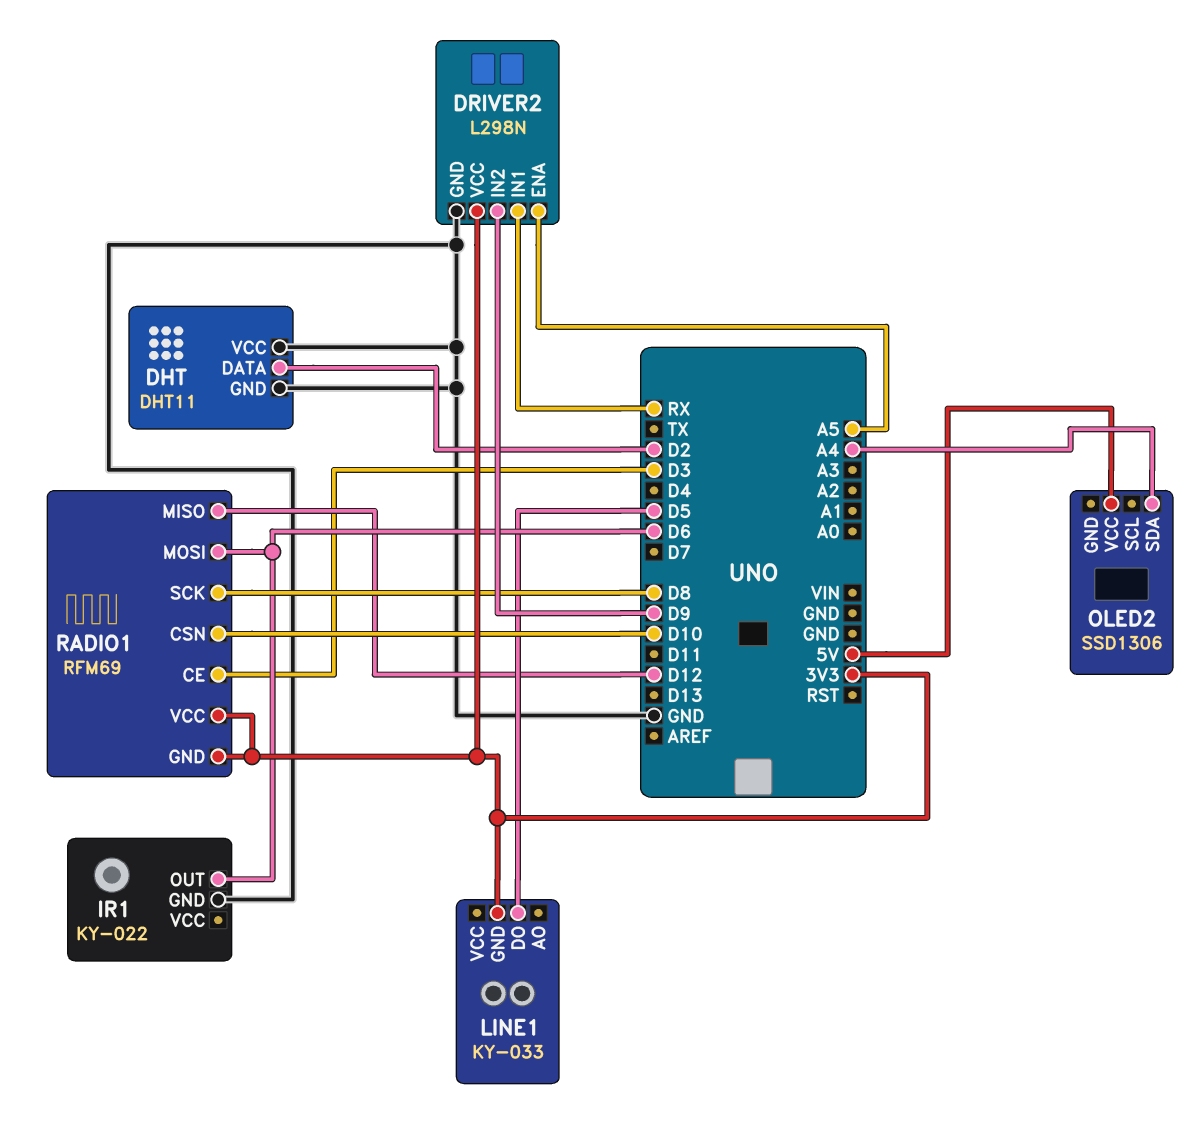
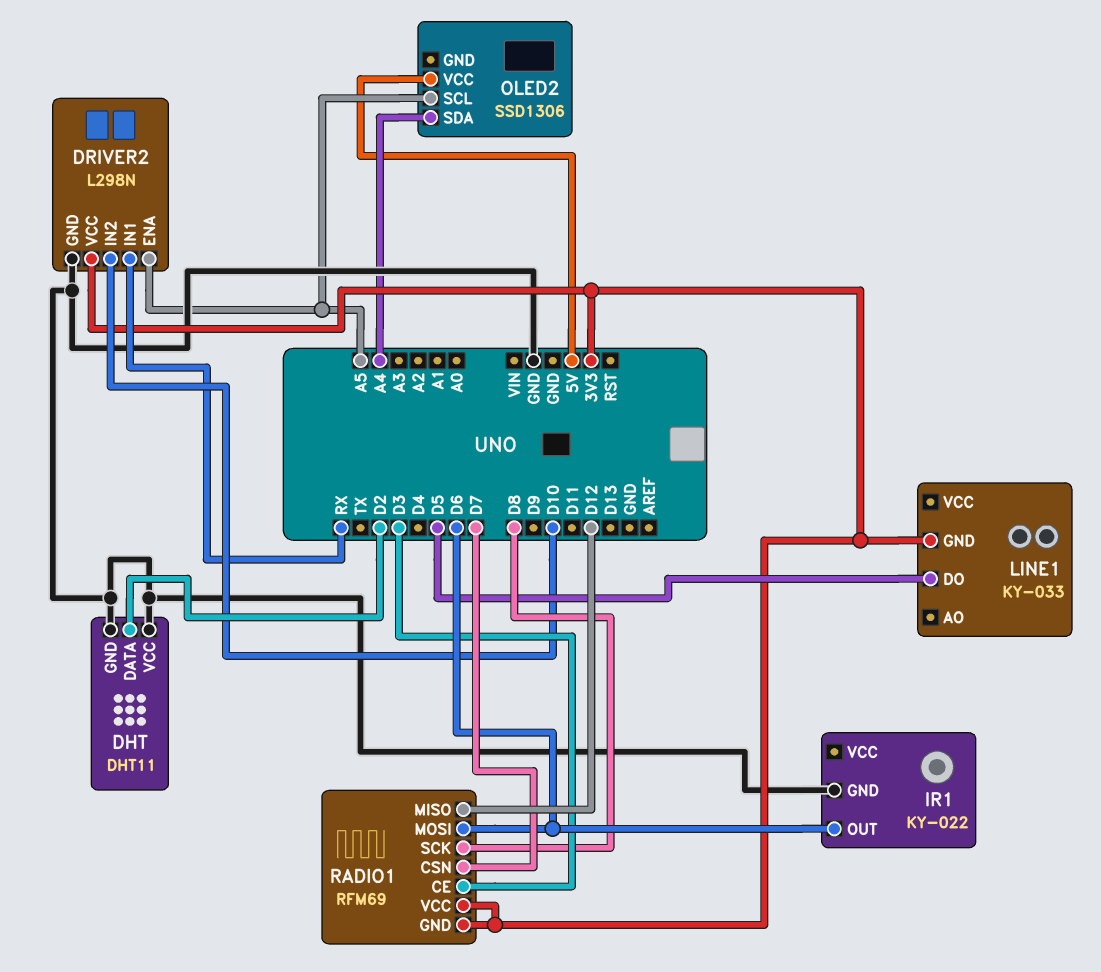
DRIVER2 pin IN2: D9 -> D10
OLED2 pin SCL: none -> A5
RADIO1 pin CSN: D10 -> D7

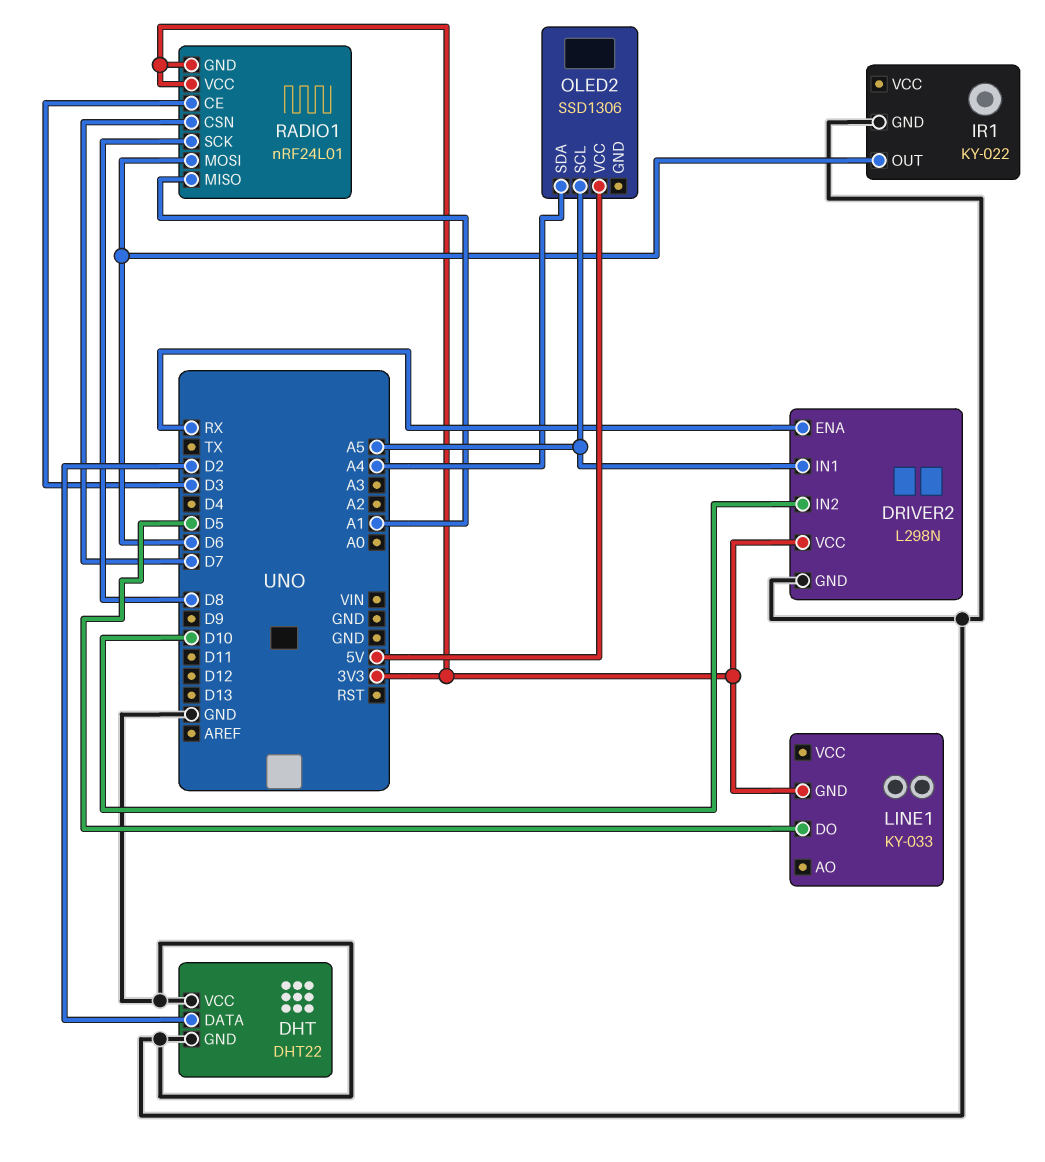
DHT: DHT11 -> DHT22
DRIVER2 pin ENA: A5 -> RX
DRIVER2 pin IN1: RX -> A5
RADIO1: RFM69 -> nRF24L01
RADIO1 pin MISO: D12 -> A1

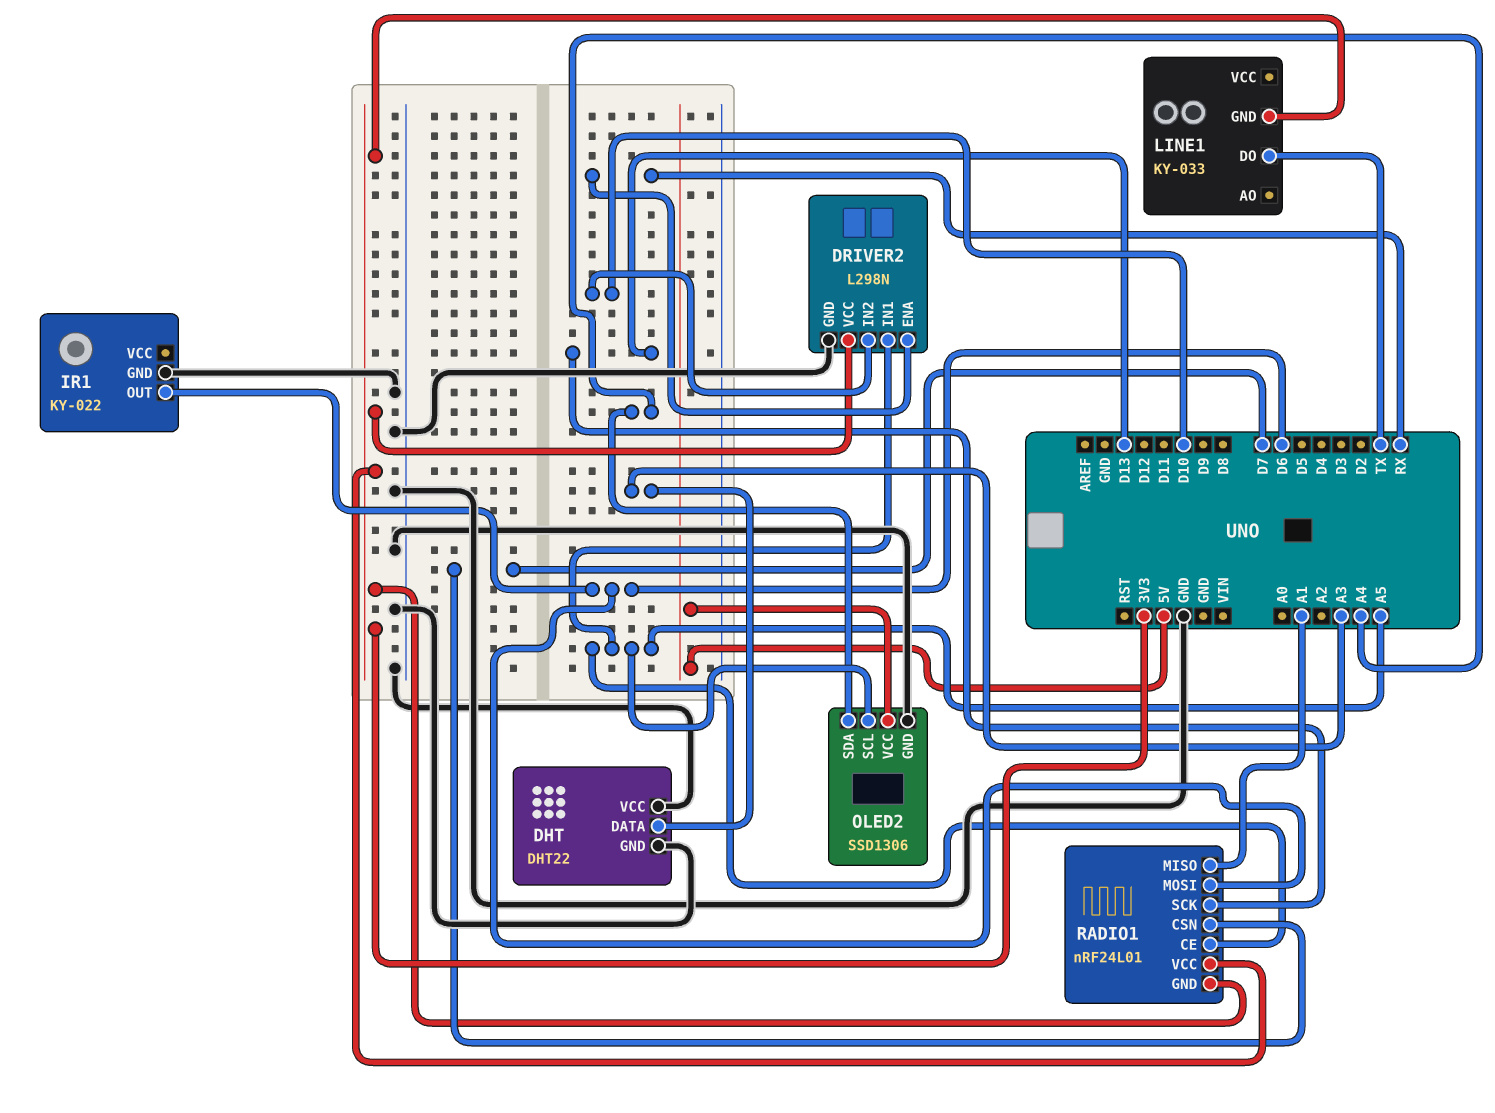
DHT pin DATA: D2 -> A3
LINE1 pin DO: D5 -> TX
OLED2 pin GND: none -> GND
RADIO1 pin CE: D3 -> A5
RADIO1 pin SCK: D8 -> D13

